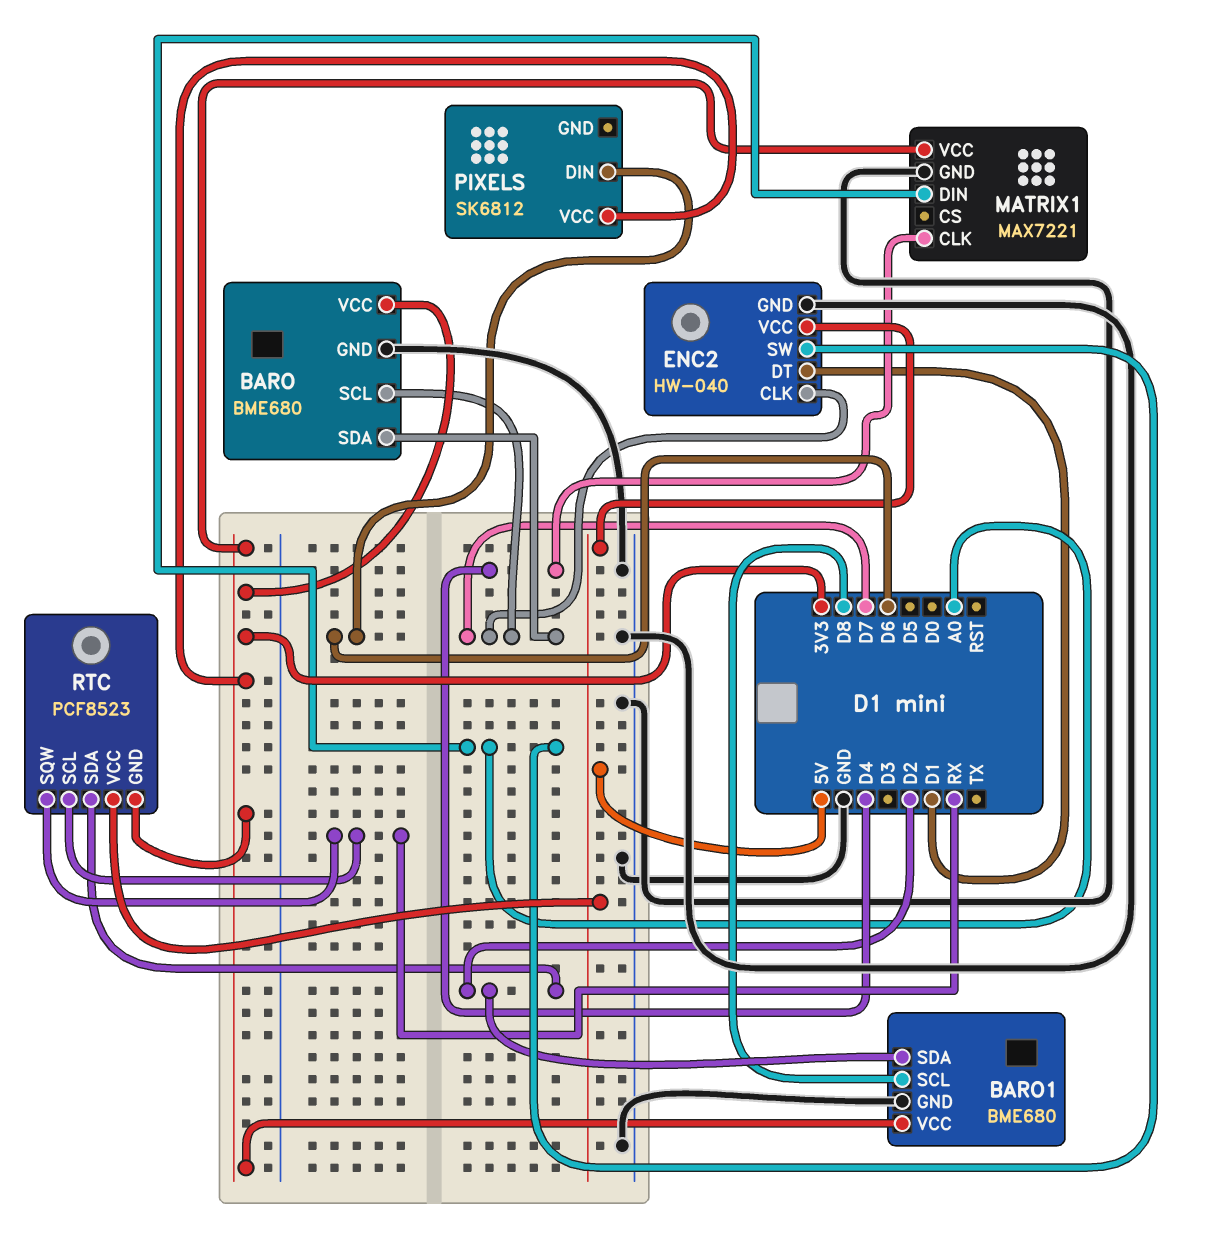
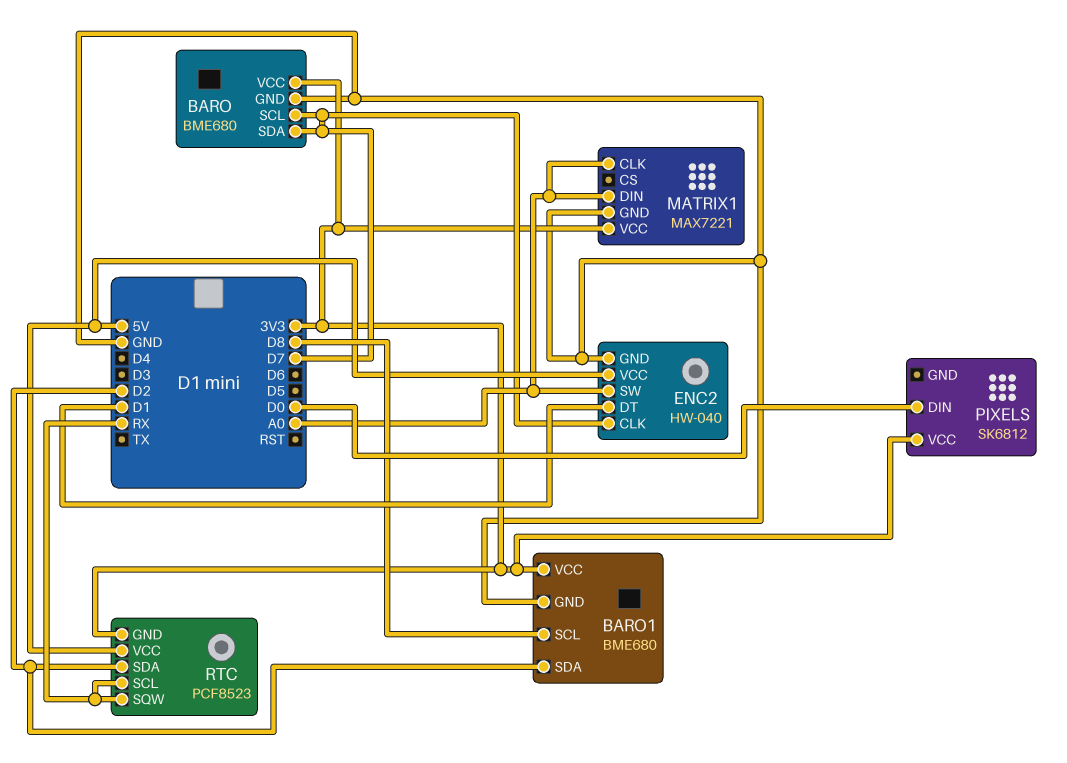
MATRIX1 pin CLK: D4 -> A0
PIXELS pin DIN: D6 -> D0

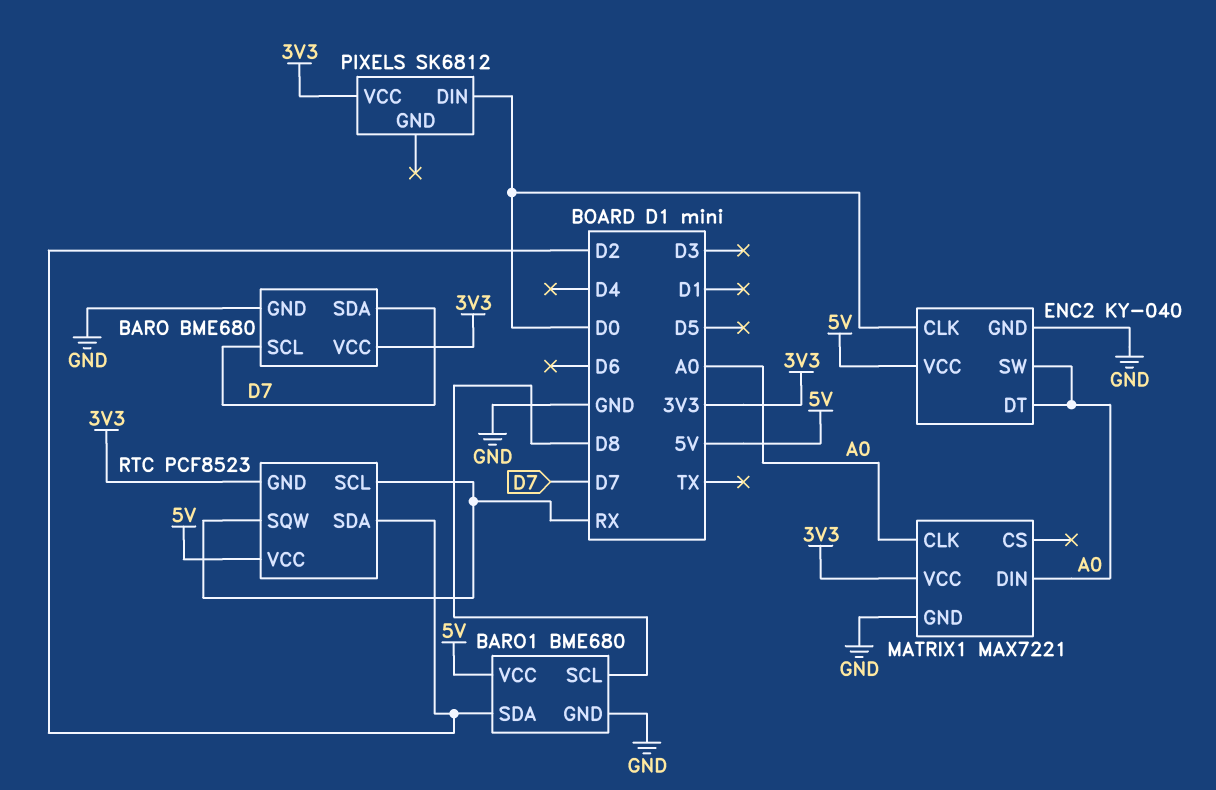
BARO1 pin VCC: 3V3 -> 5V
ENC2: HW-040 -> KY-040
ENC2 pin CLK: D7 -> D0
ENC2 pin DT: D1 -> A0

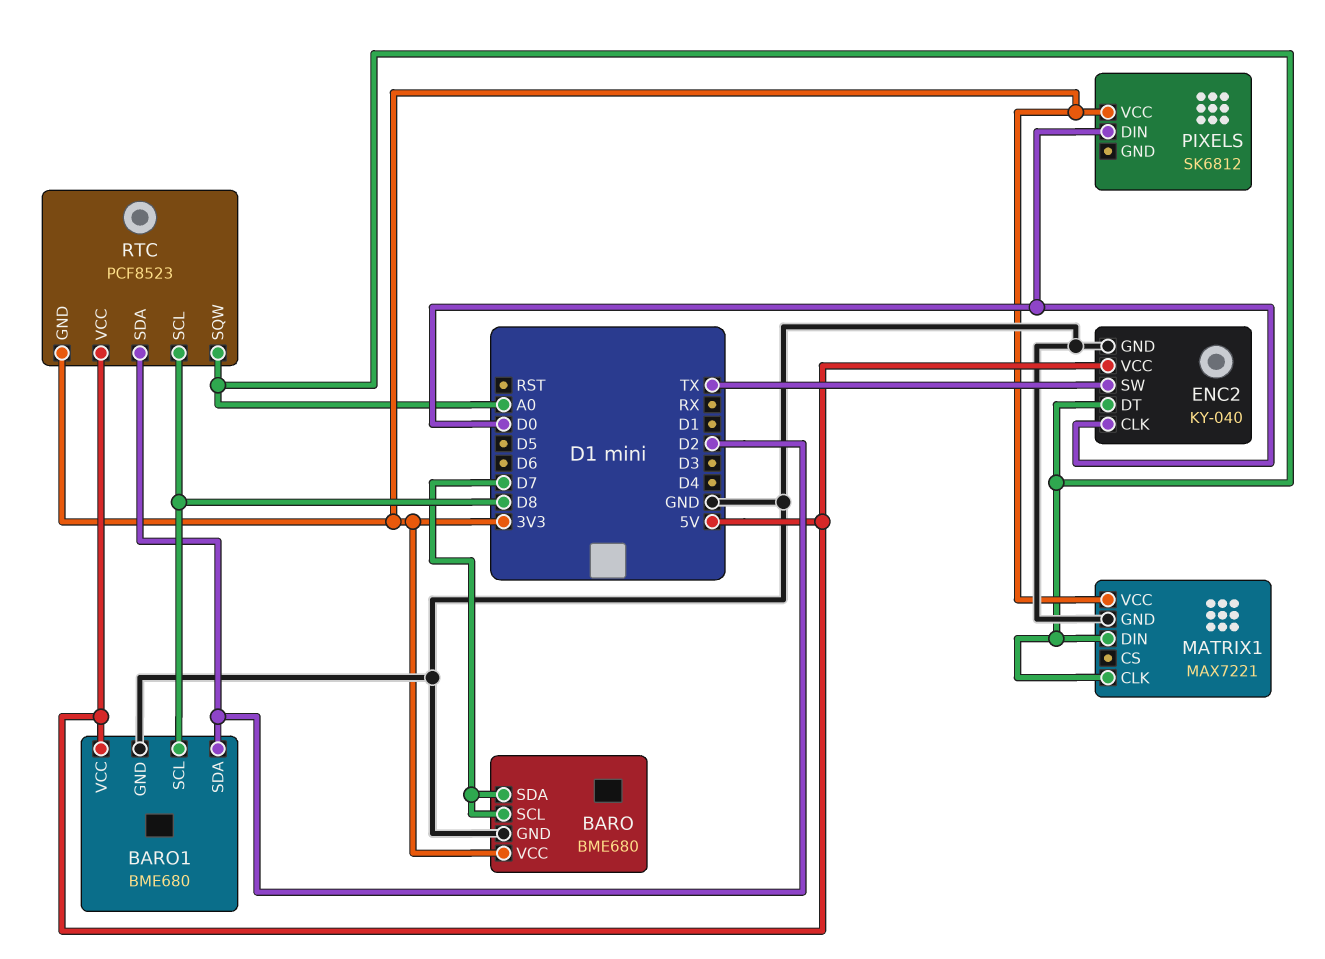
ENC2 pin SW: A0 -> TX
RTC pin SCL: RX -> D8
RTC pin SQW: RX -> A0

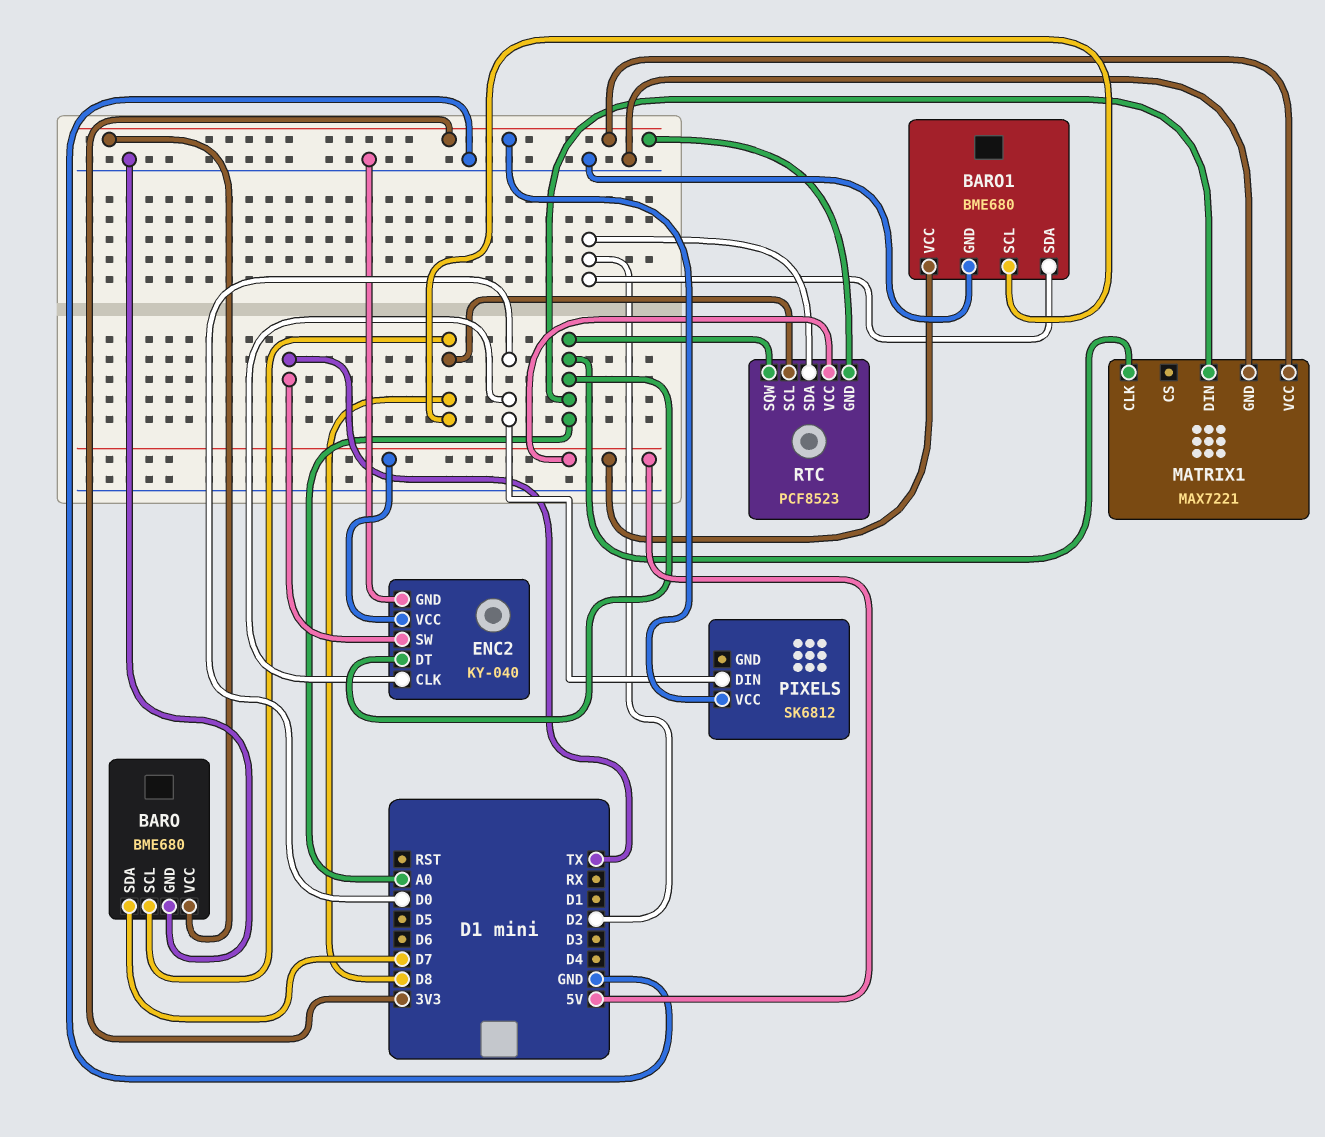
BARO pin SCL: D7 -> D8

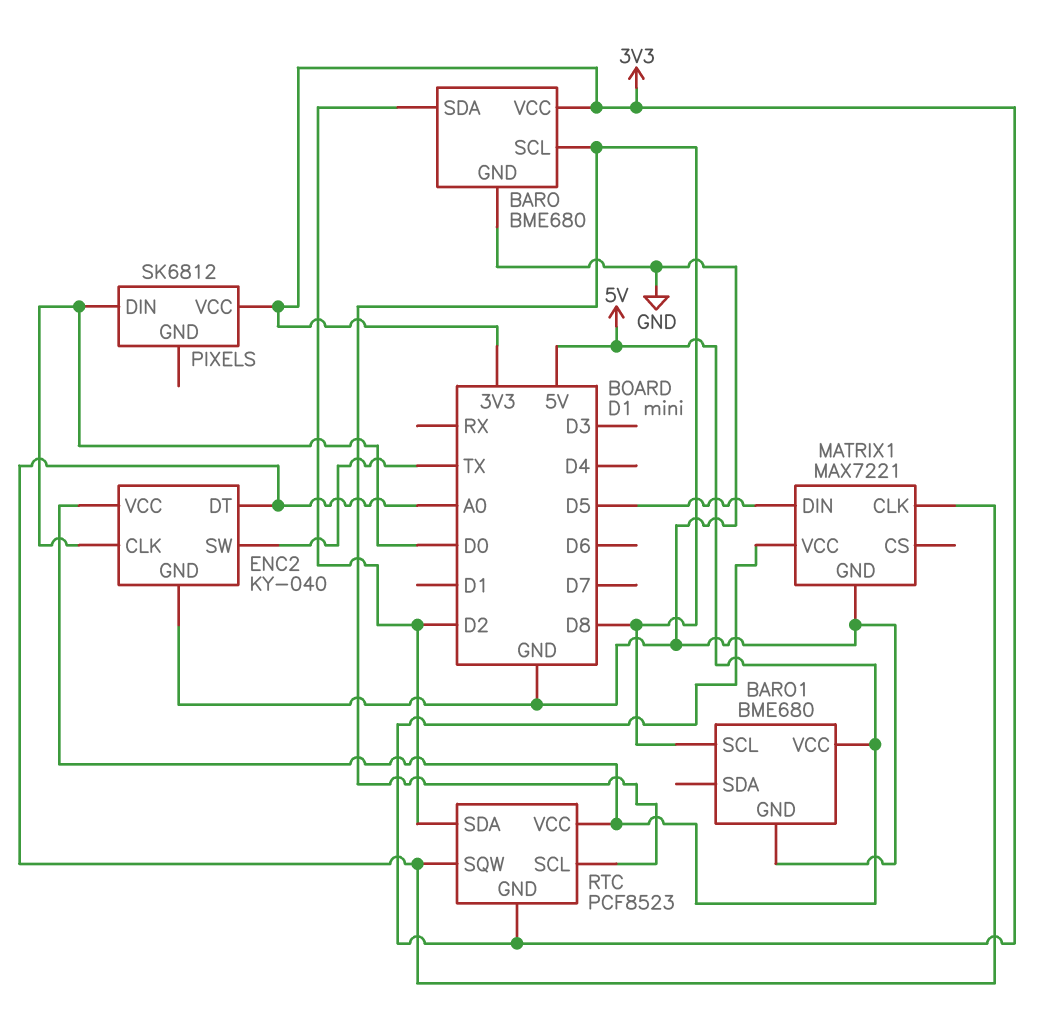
BARO pin SDA: D7 -> D2
BARO1 pin SDA: D2 -> none
MATRIX1 pin DIN: A0 -> D5

